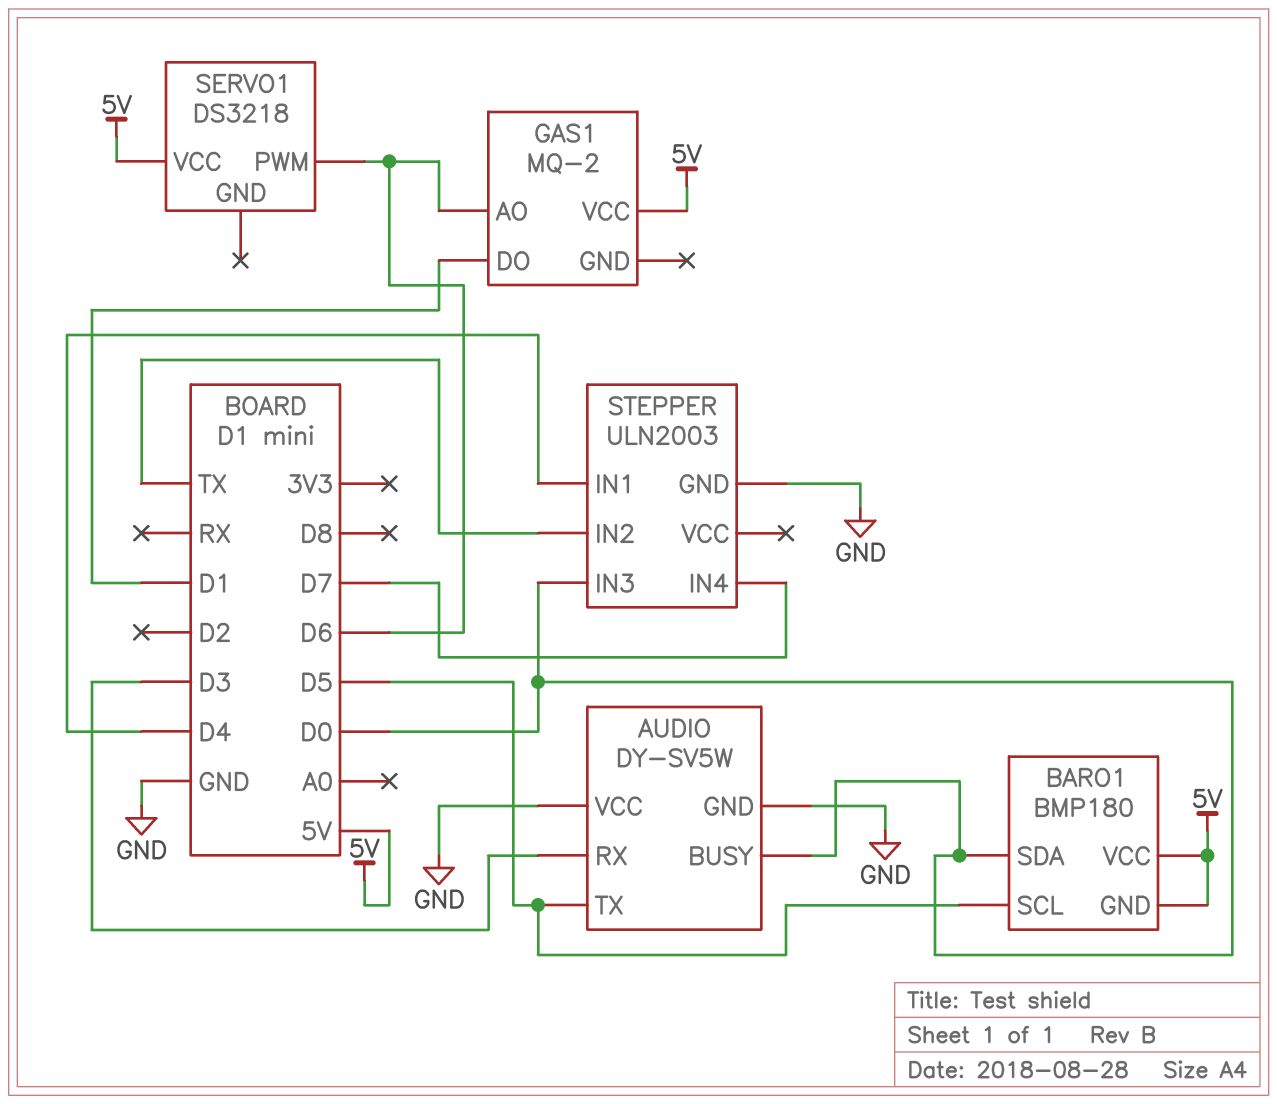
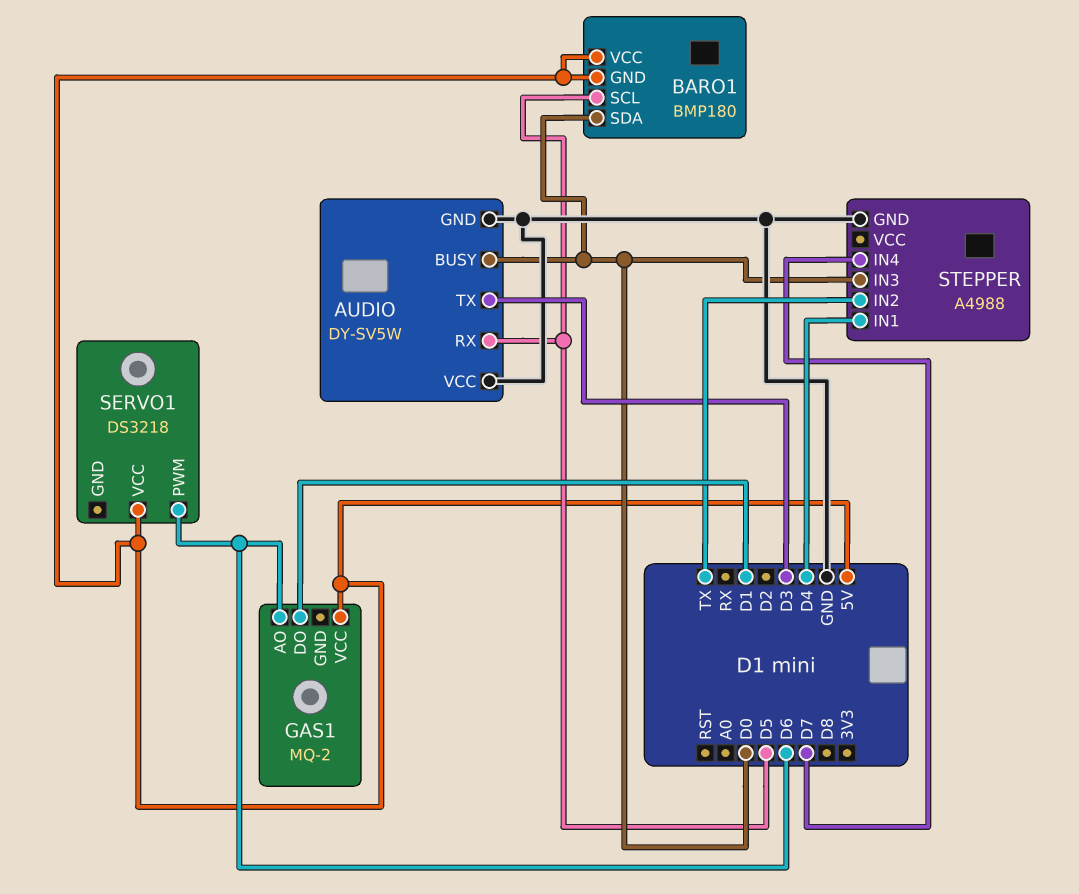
AUDIO pin RX: D3 -> D5
AUDIO pin TX: D5 -> D3
STEPPER: ULN2003 -> A4988

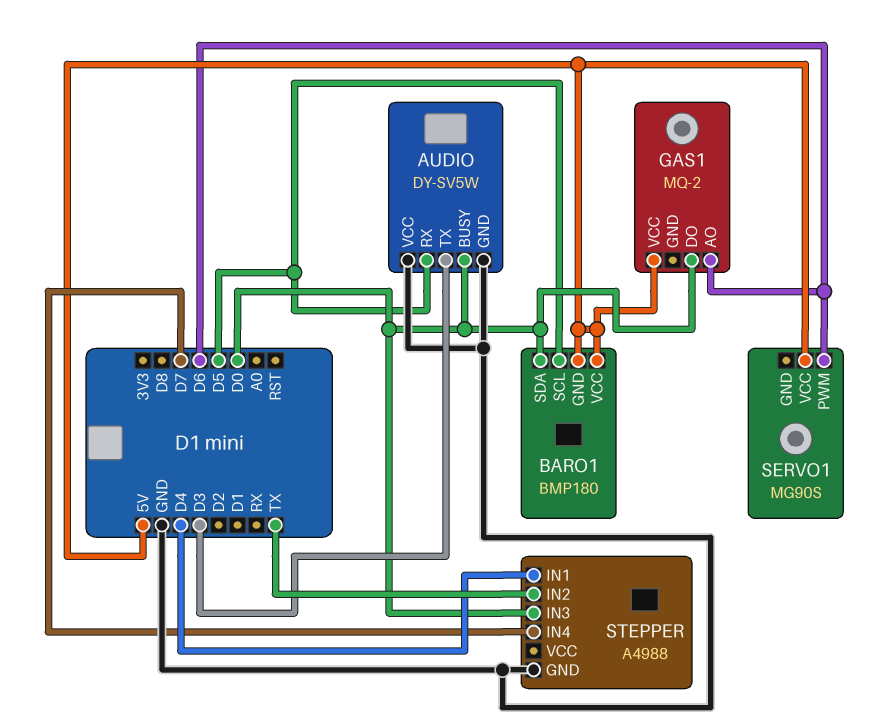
GAS1 pin DO: D1 -> D0
SERVO1: DS3218 -> MG90S

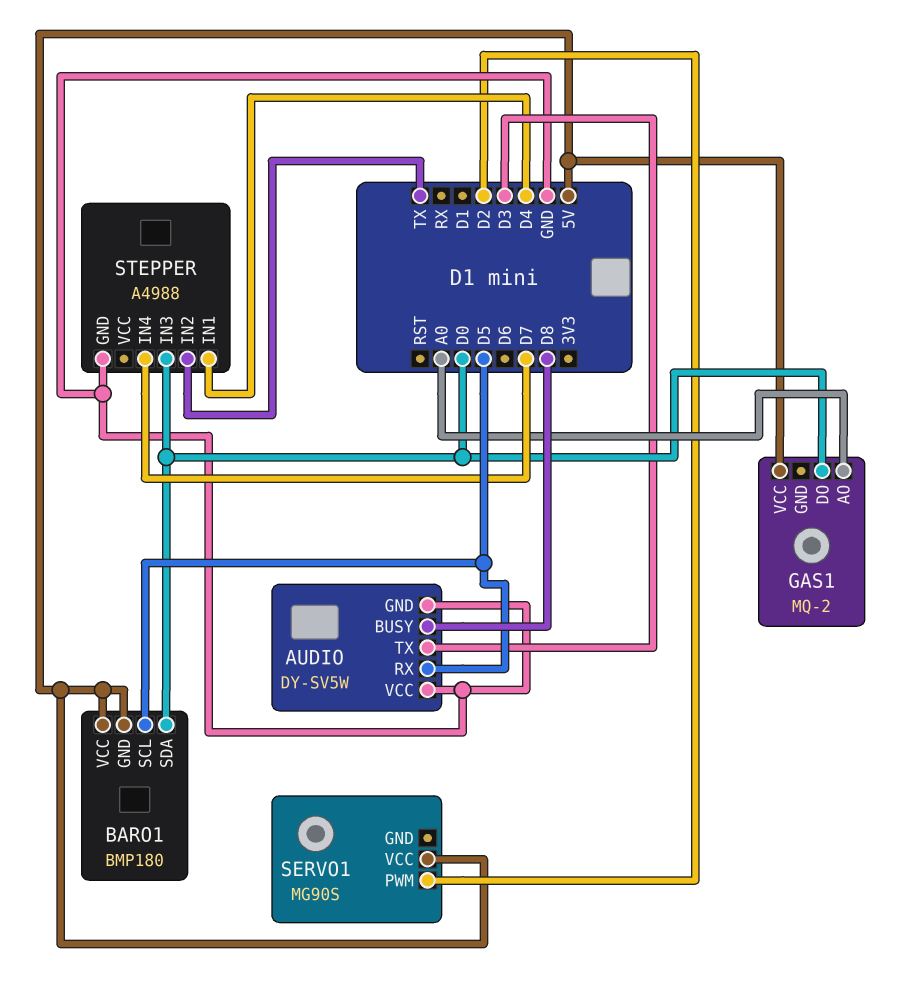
AUDIO pin BUSY: D0 -> D8
GAS1 pin AO: D6 -> A0
SERVO1 pin PWM: D6 -> D2

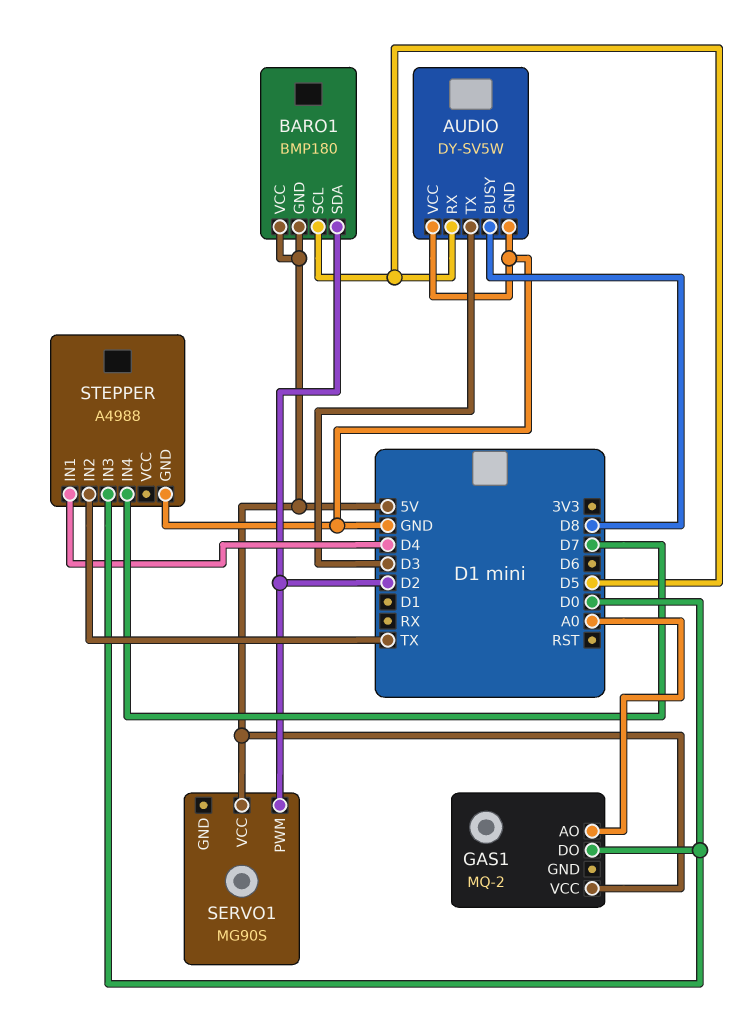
BARO1 pin SDA: D0 -> D2

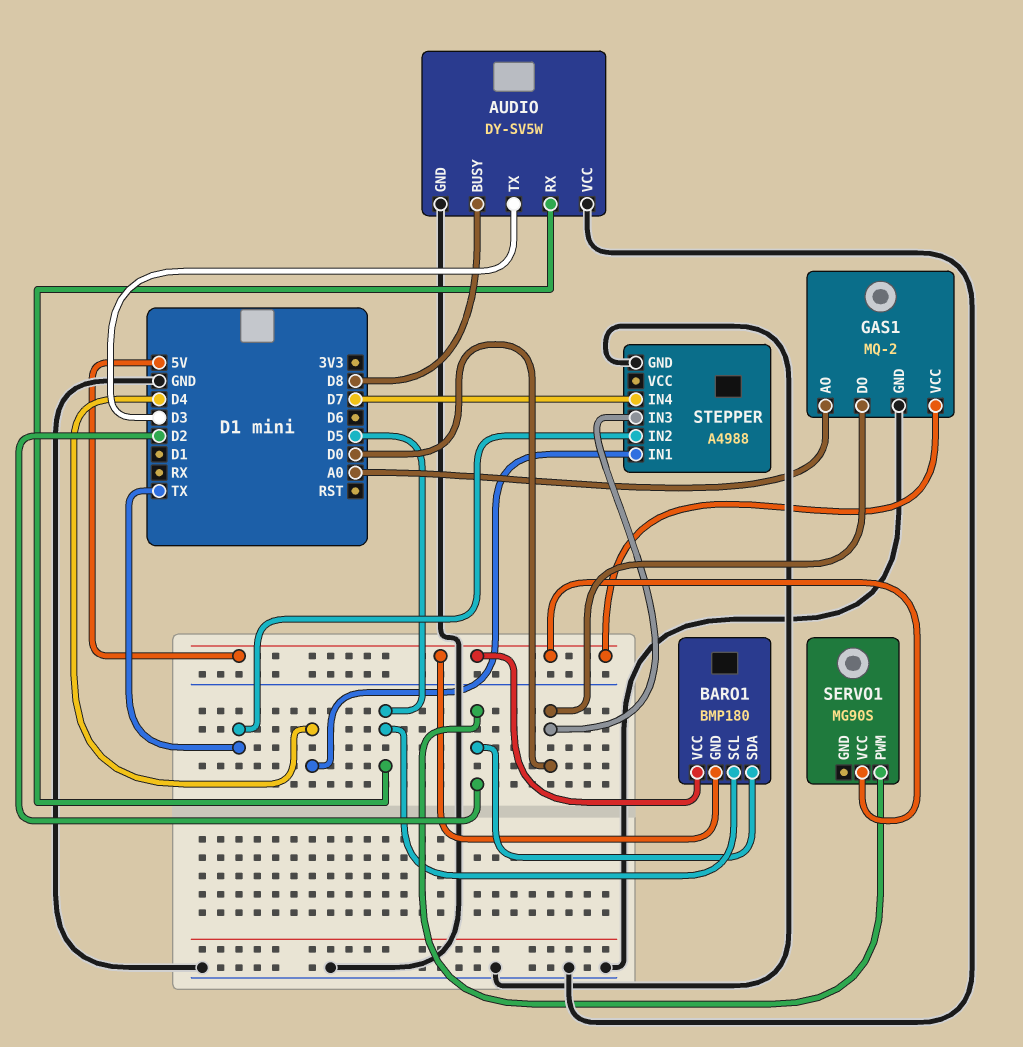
GAS1 pin GND: none -> GND

